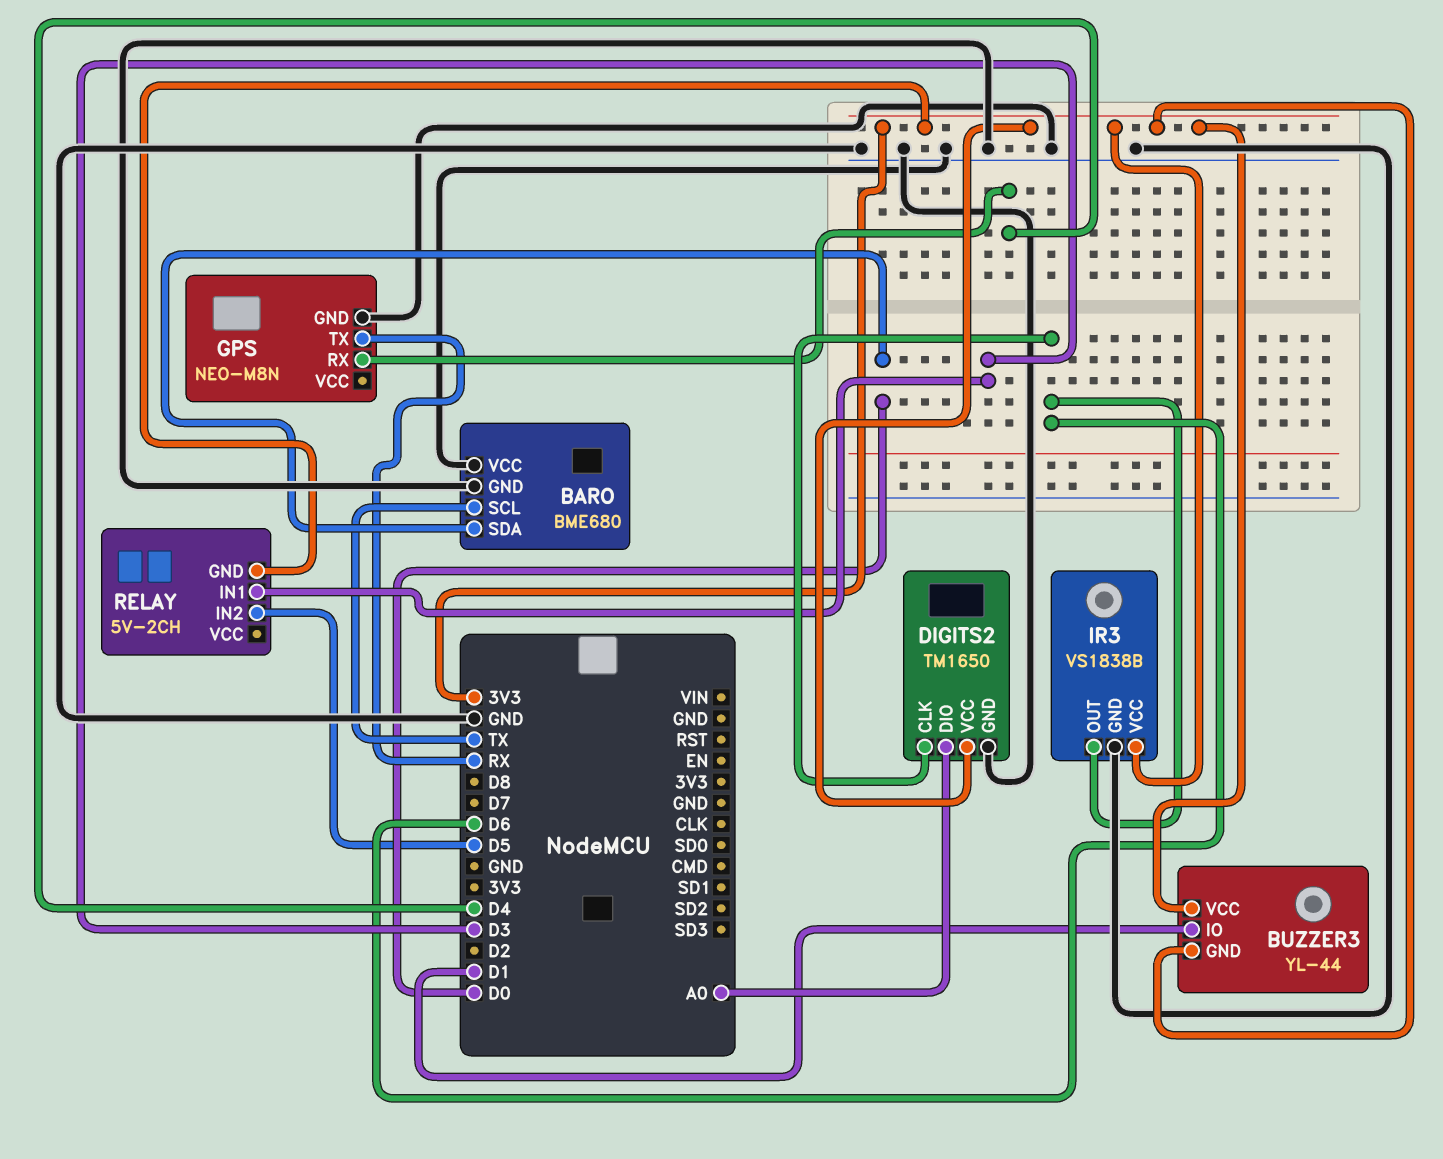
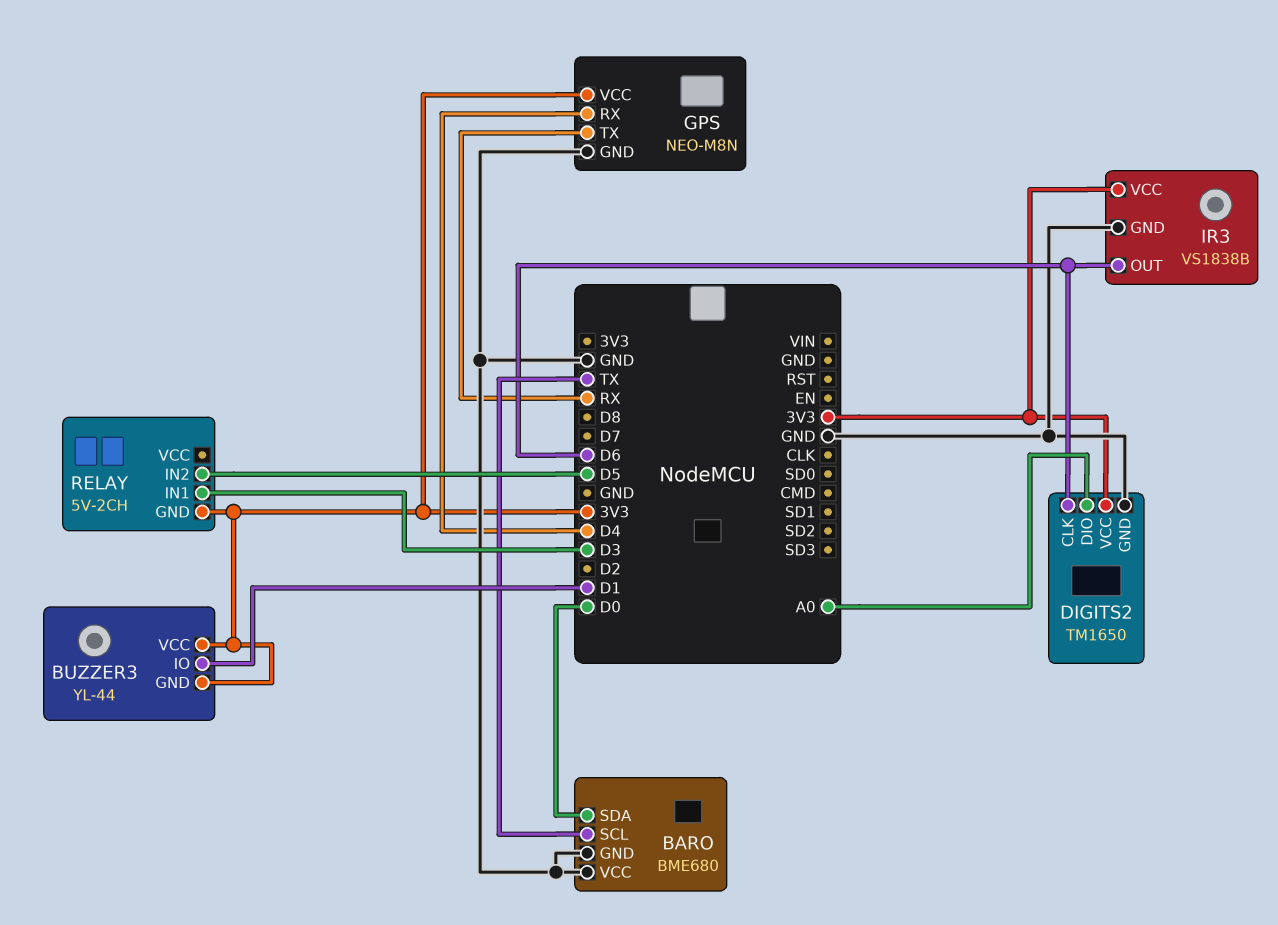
GPS pin VCC: none -> 3V3

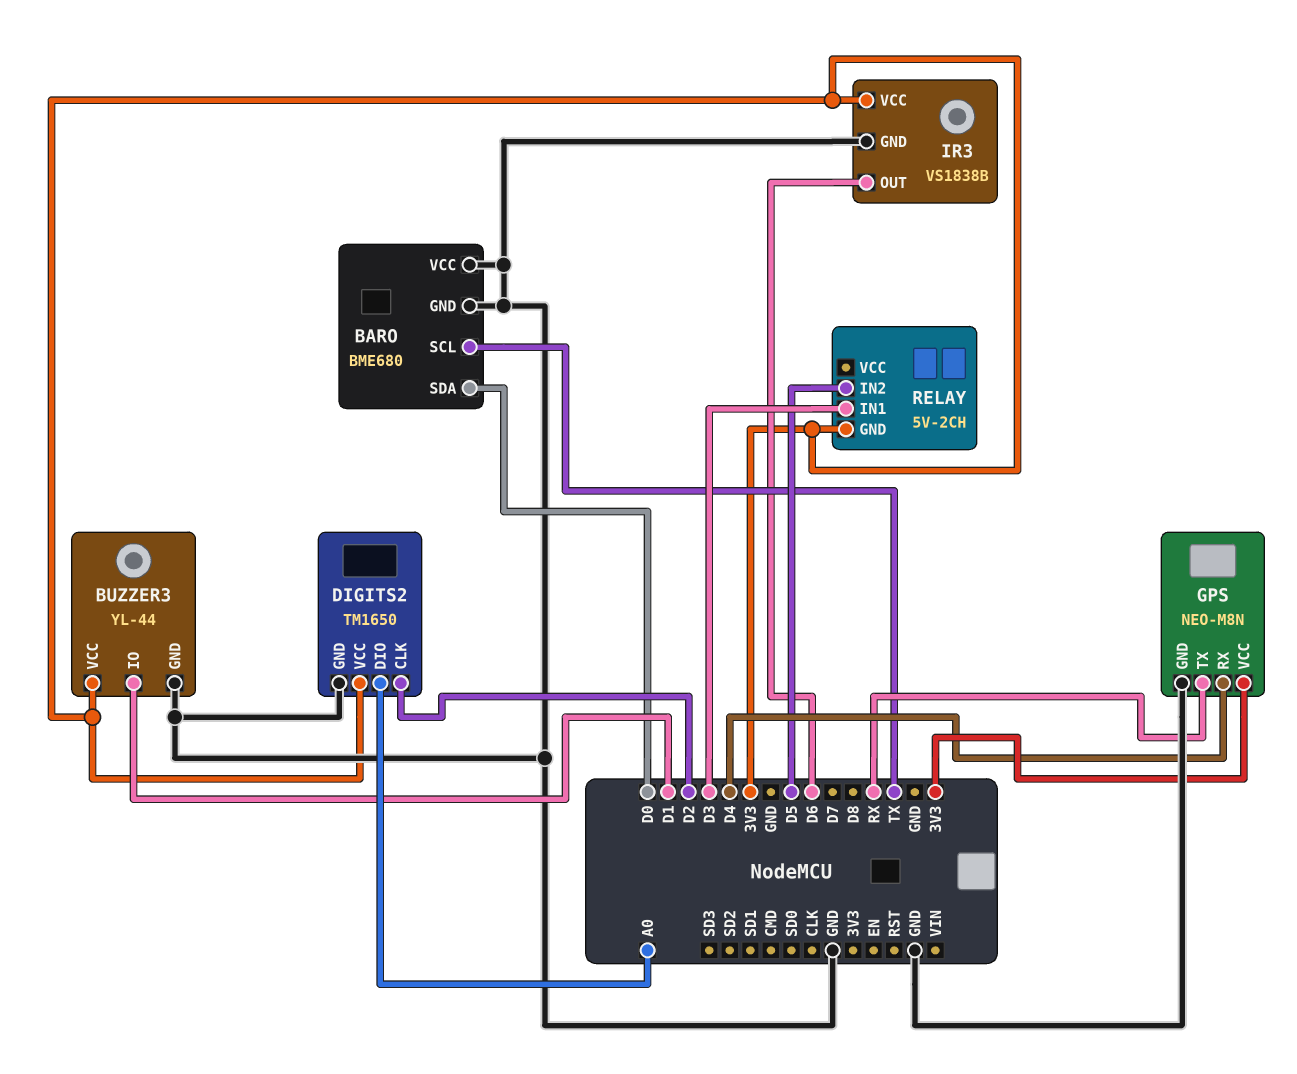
BUZZER3 pin GND: 3V3 -> GND
DIGITS2 pin CLK: D6 -> D2

